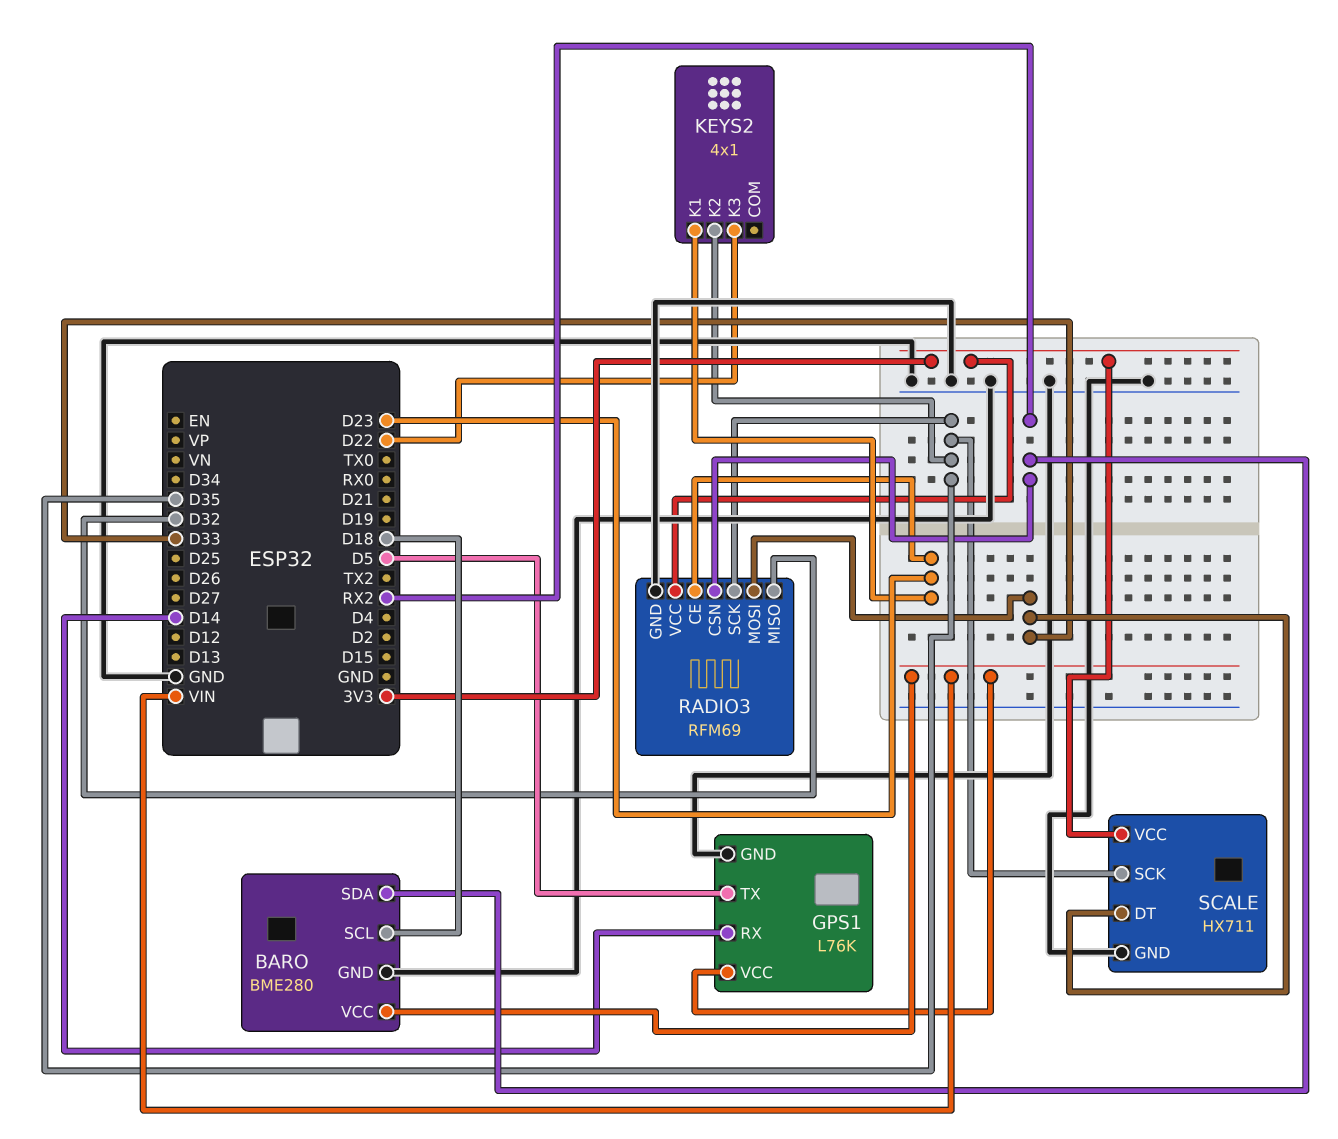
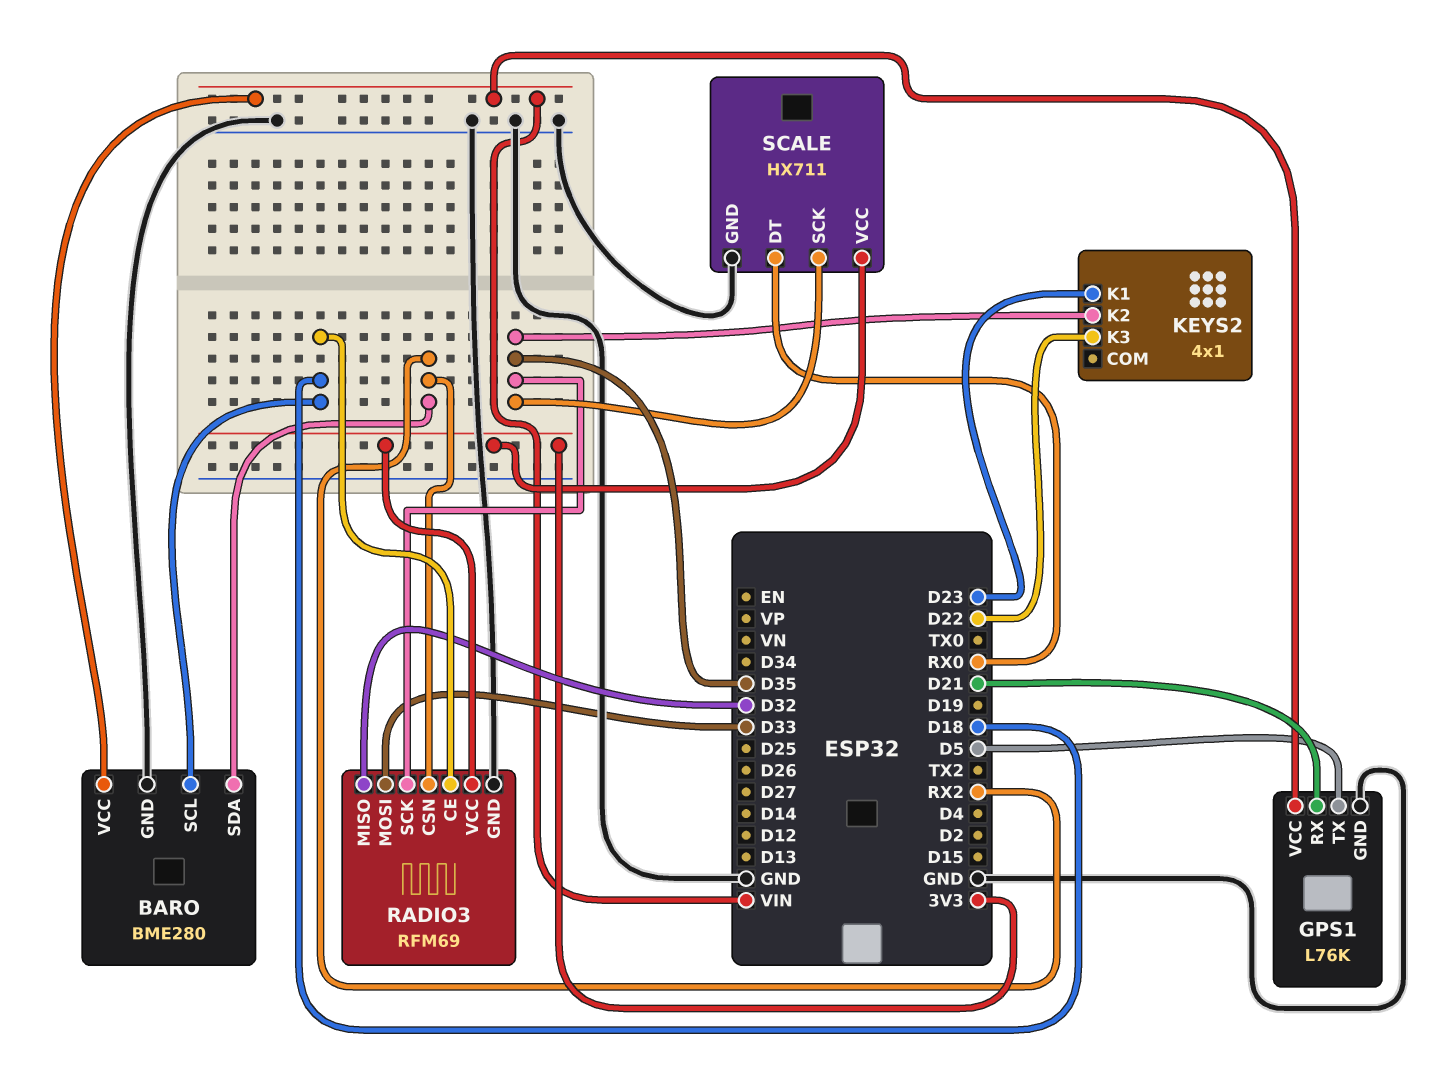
GPS1 pin RX: D14 -> D21
RADIO3 pin CE: D23 -> D18
SCALE pin DT: D33 -> RX0

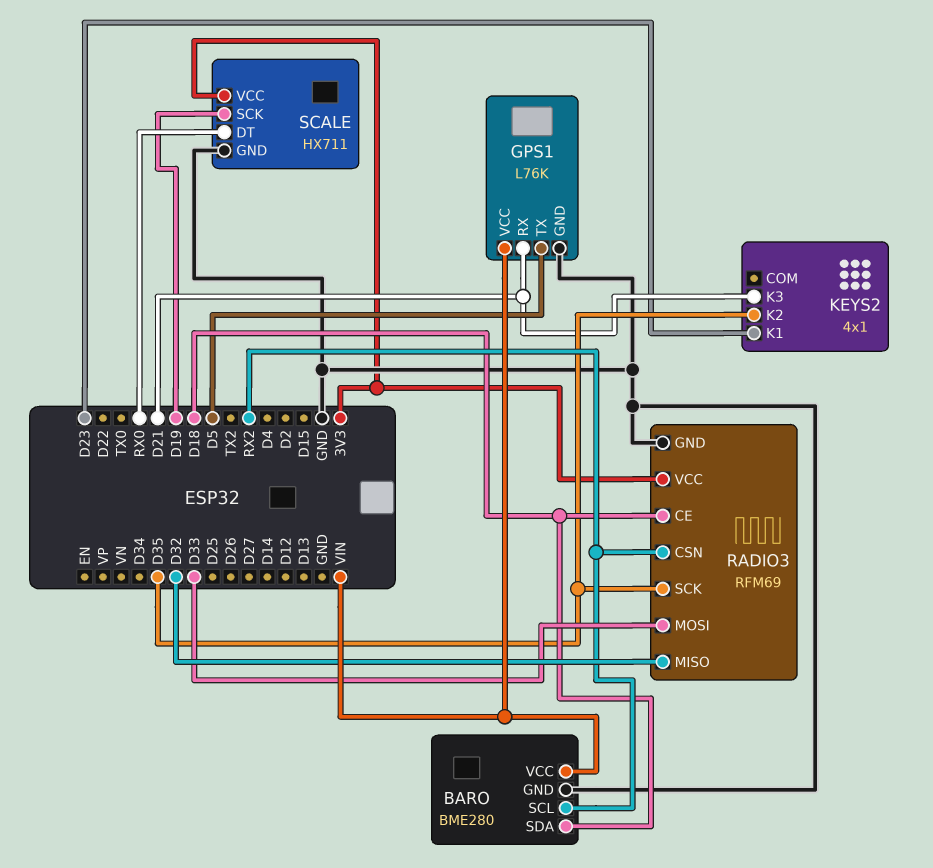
BARO pin SCL: D18 -> RX2
BARO pin SDA: RX2 -> D18
KEYS2 pin K3: D22 -> D21
SCALE pin SCK: D35 -> D19

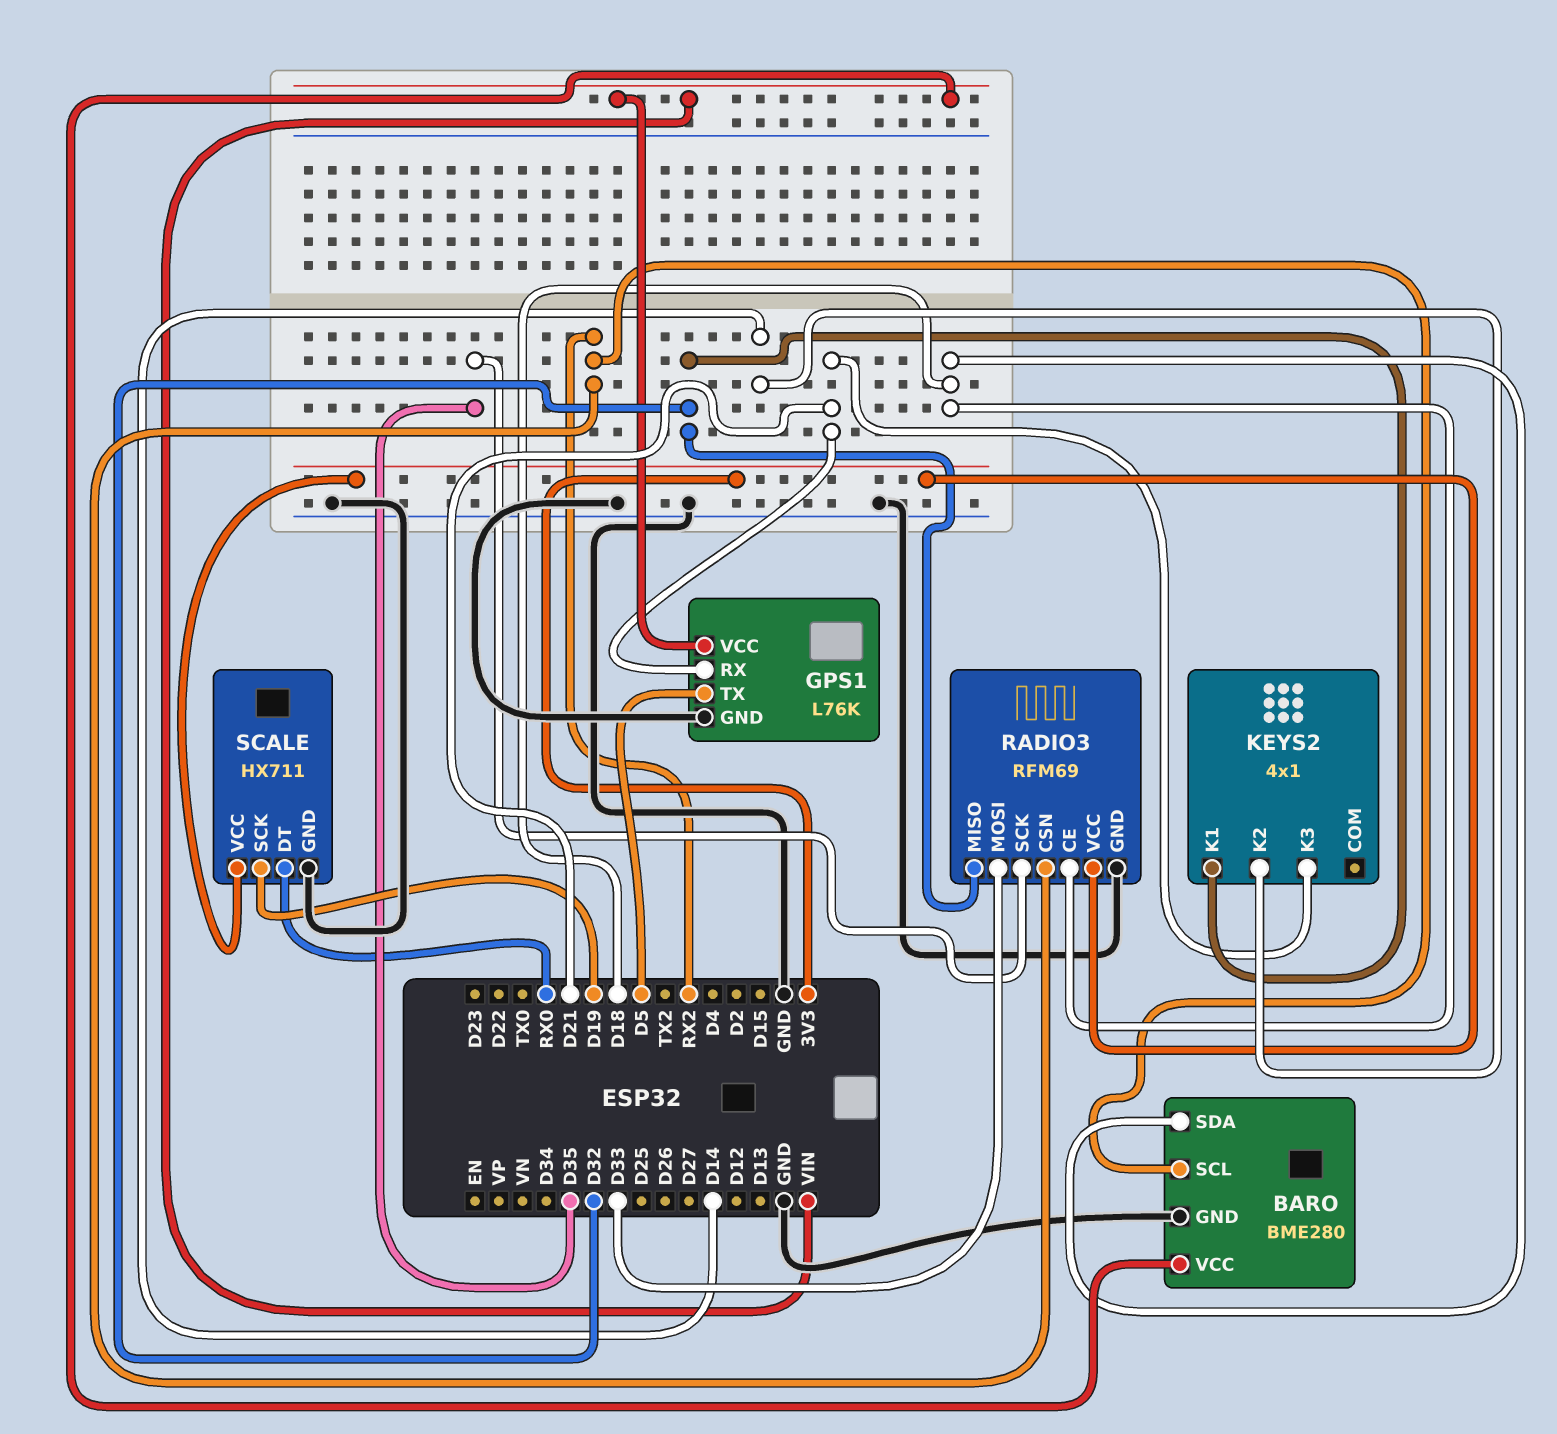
KEYS2 pin K1: D23 -> D32
KEYS2 pin K2: D35 -> D14

